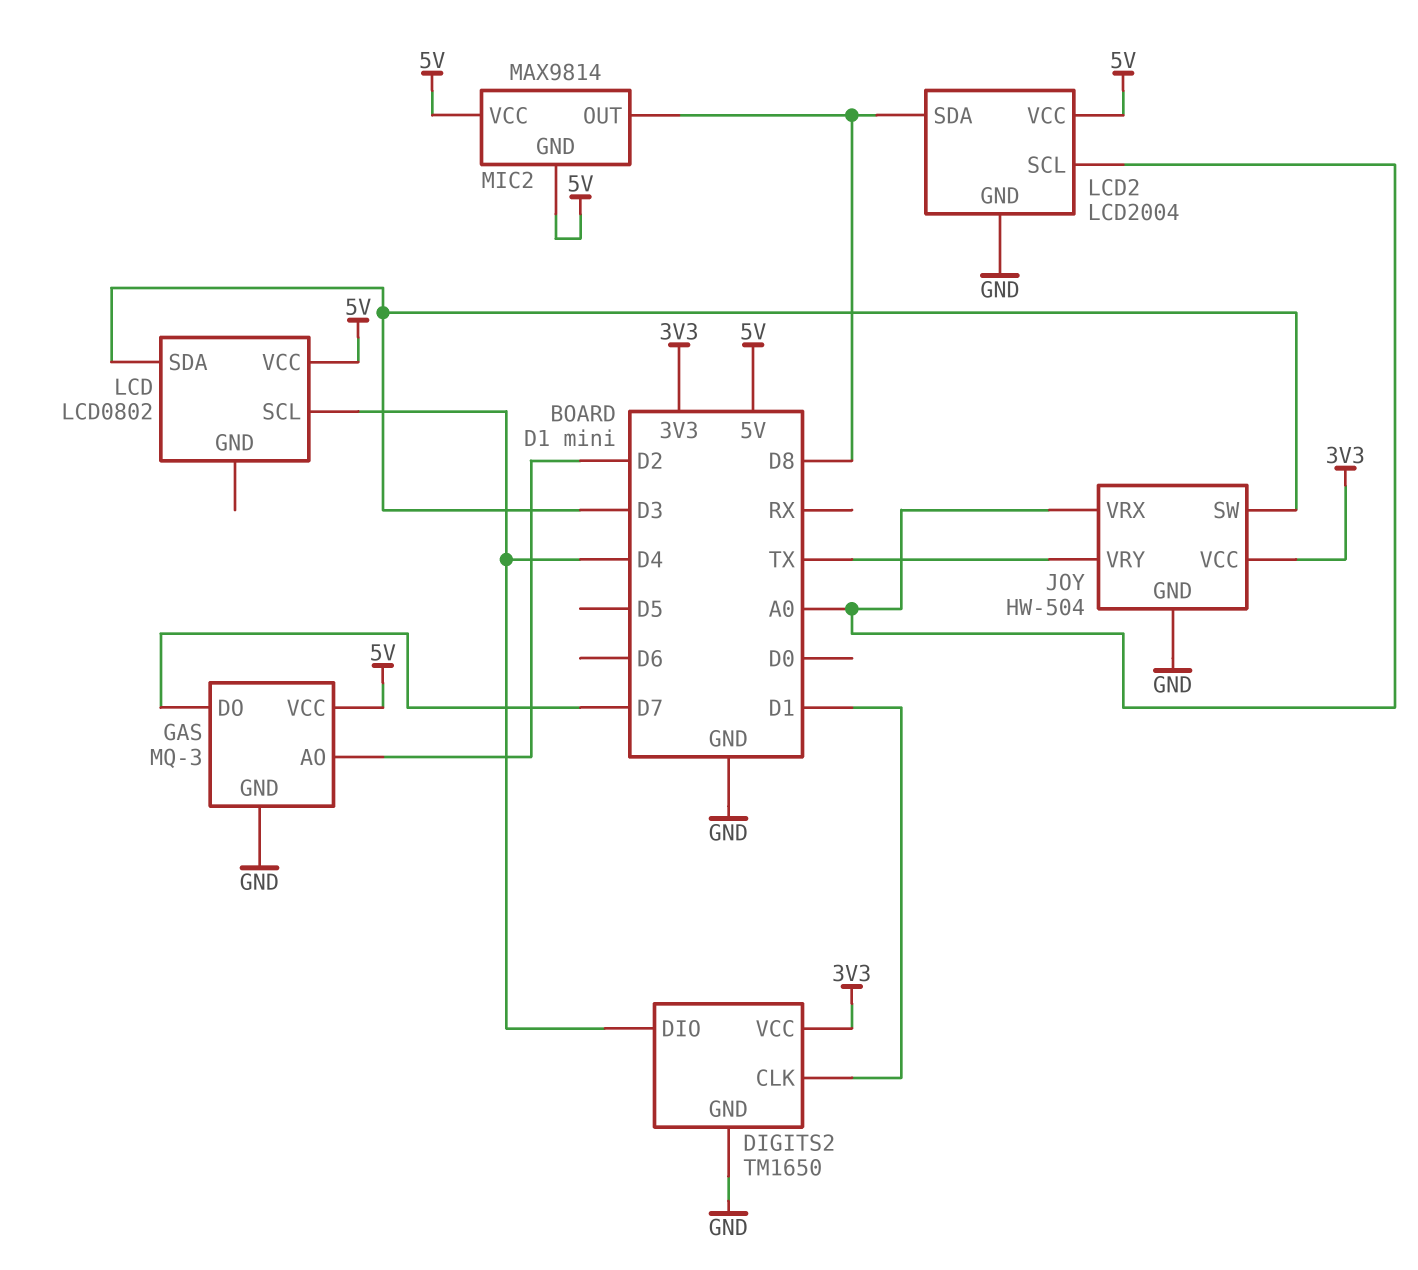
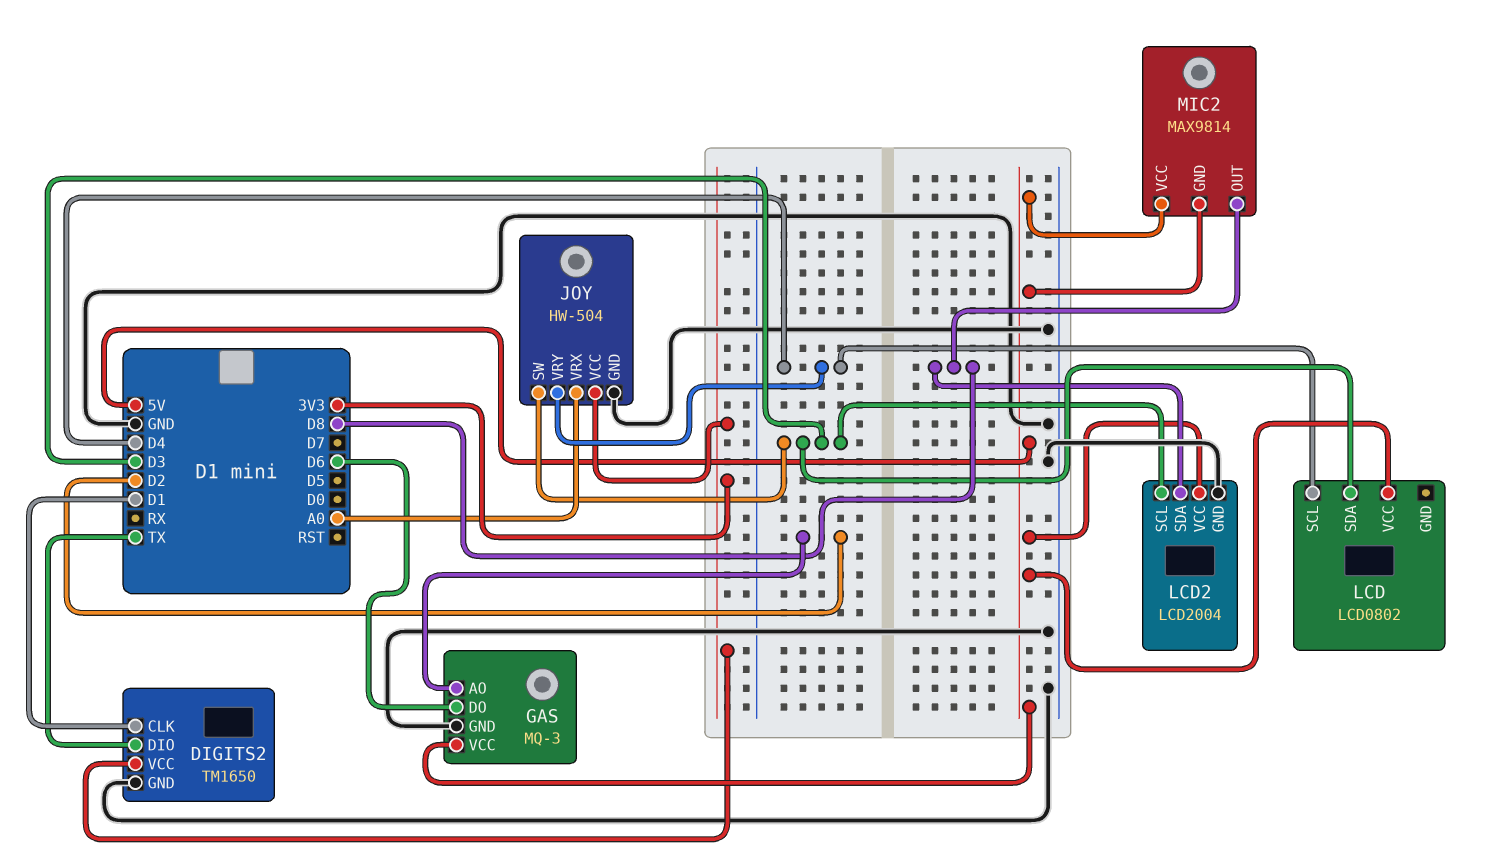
DIGITS2 pin DIO: D4 -> TX
GAS pin DO: D7 -> D6
JOY pin VRY: TX -> D4
LCD2 pin SCL: A0 -> D3

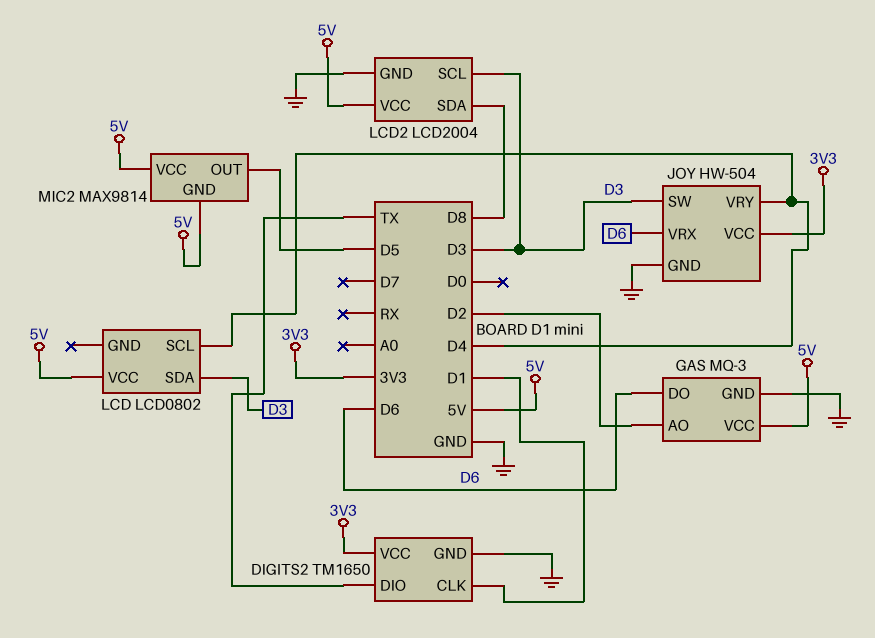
JOY pin VRX: A0 -> D6
MIC2 pin OUT: D8 -> D5

